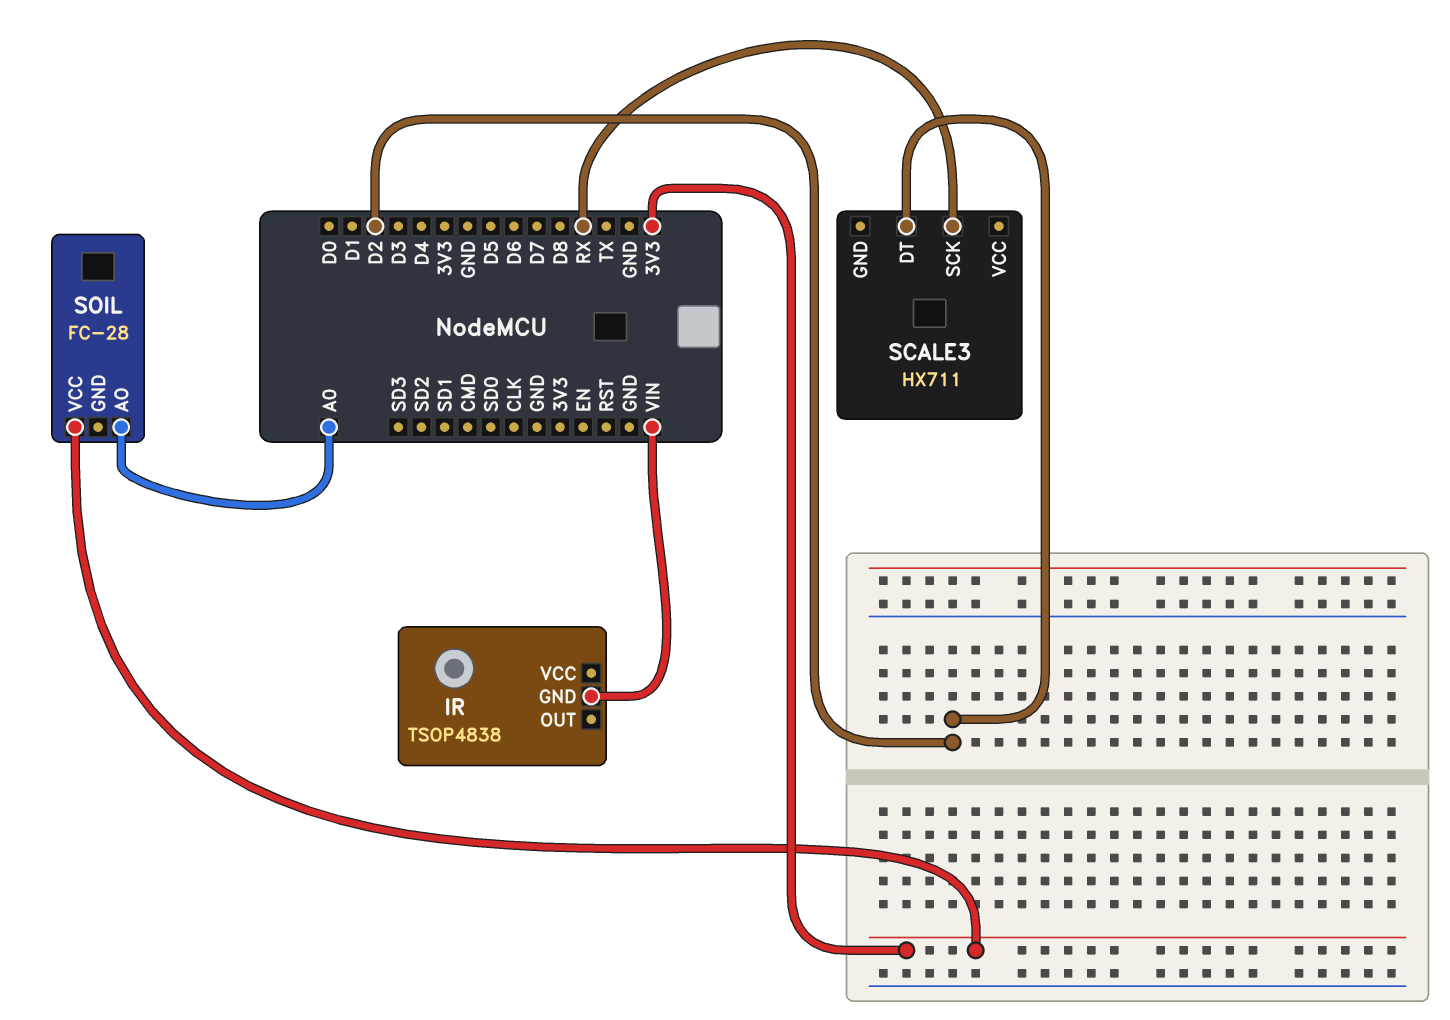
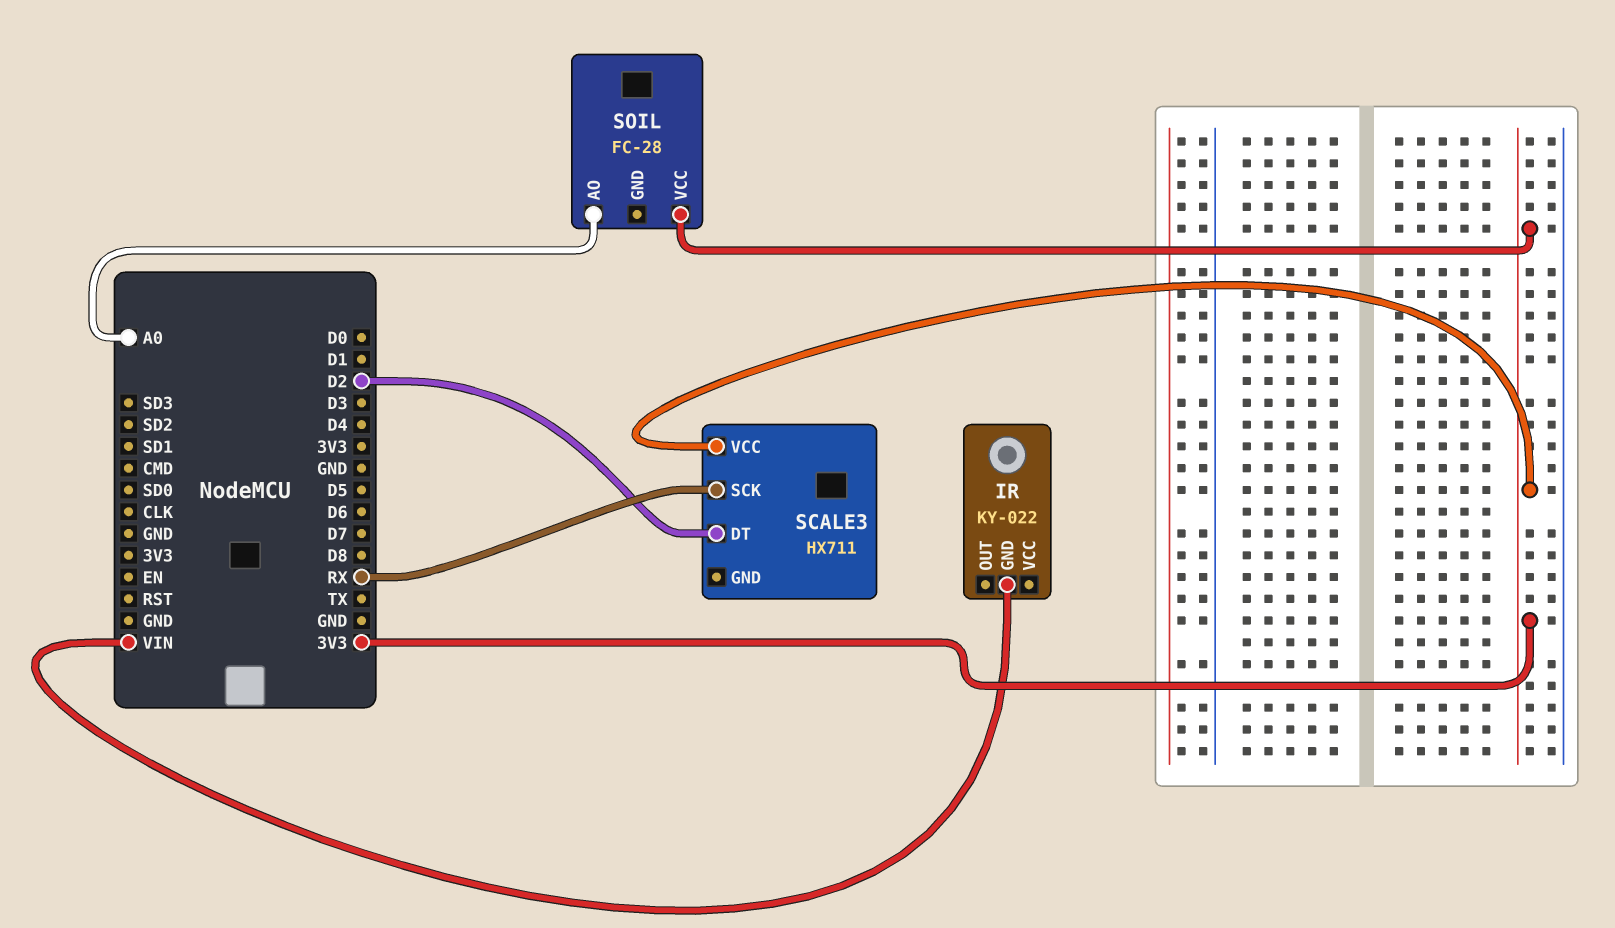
IR: TSOP4838 -> KY-022
SCALE3 pin VCC: none -> 3V3

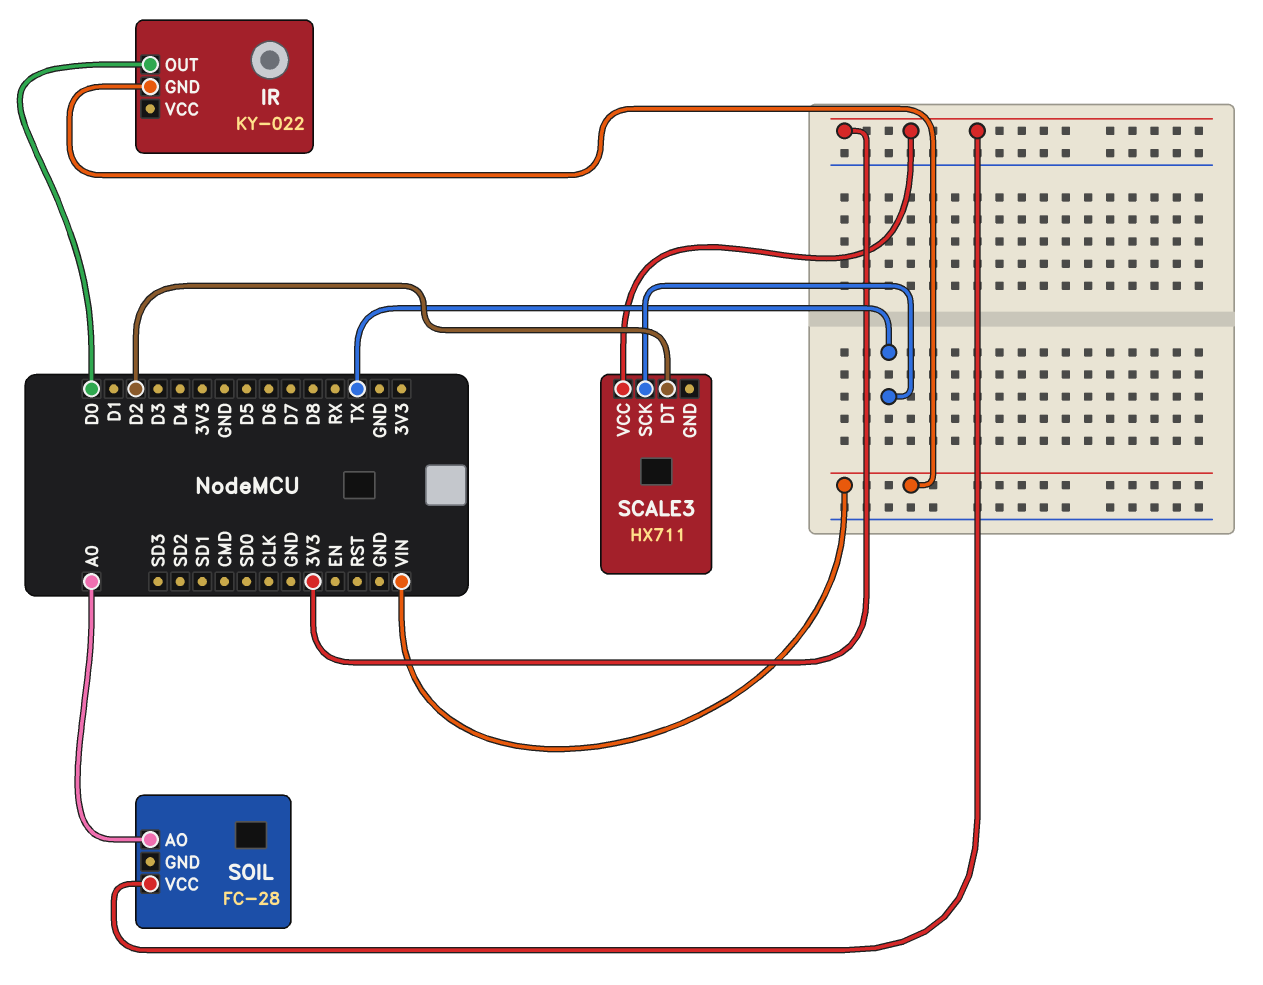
IR pin OUT: none -> D0
SCALE3 pin SCK: RX -> TX

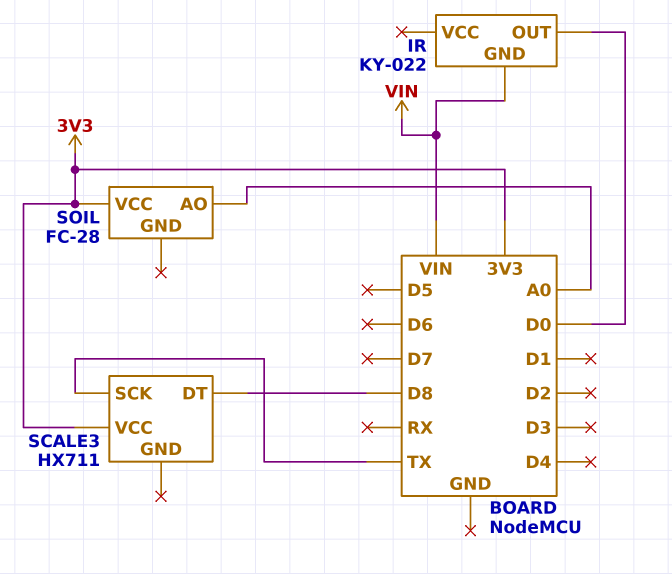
SCALE3 pin DT: D2 -> D8

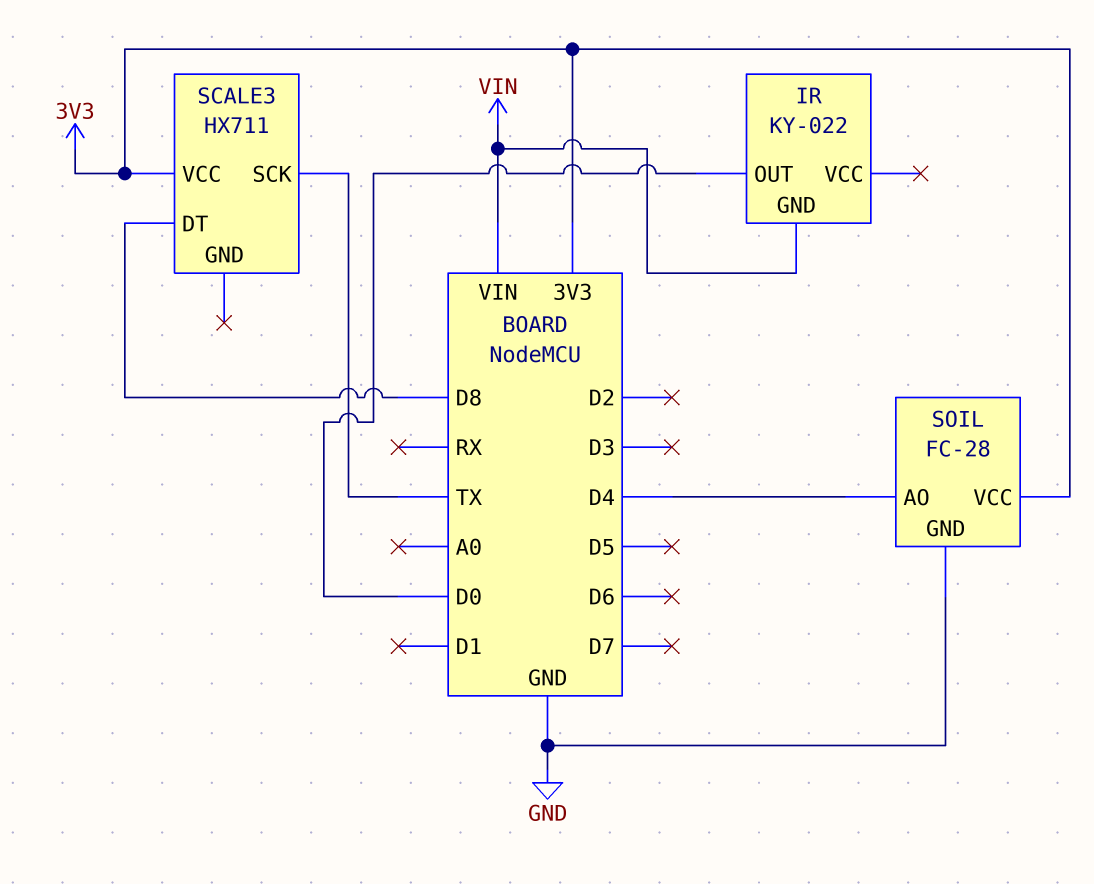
SOIL pin AO: A0 -> D4
SOIL pin GND: none -> GND

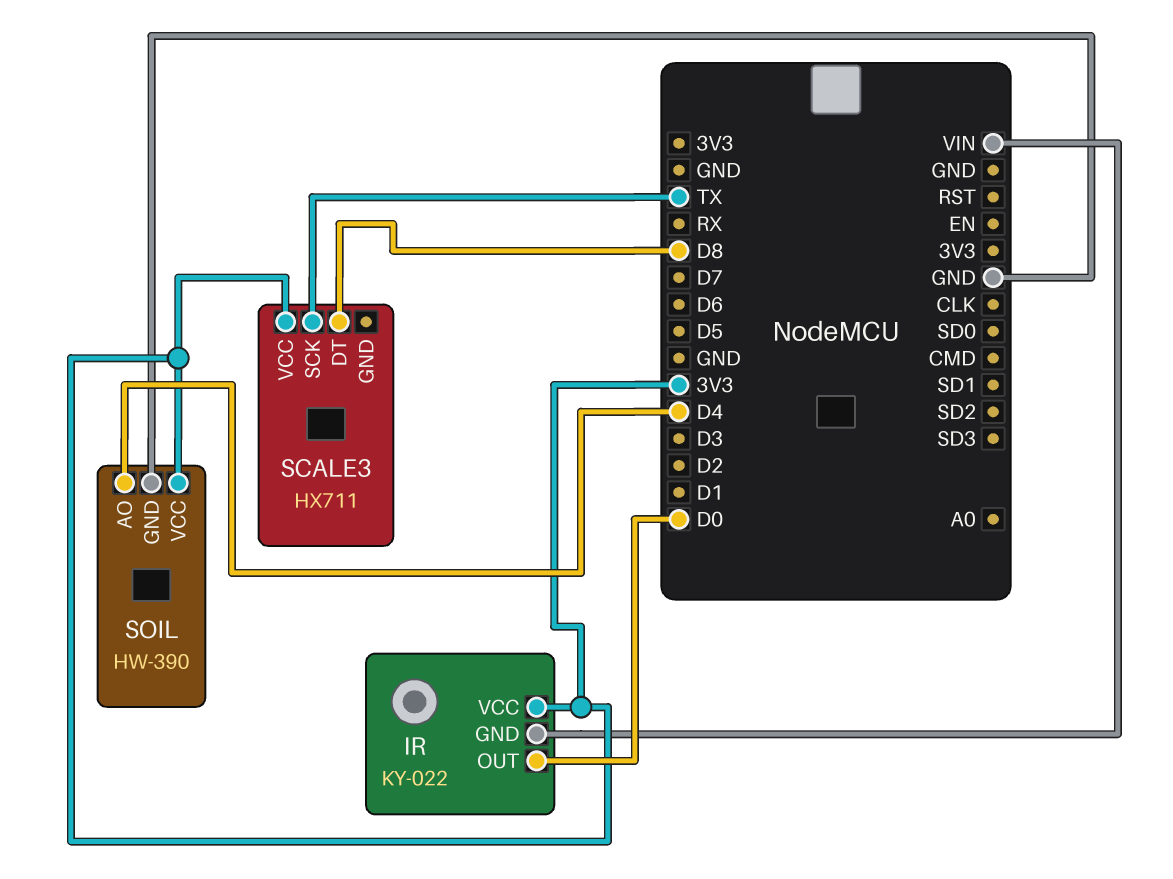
IR pin VCC: none -> 3V3
SOIL: FC-28 -> HW-390

